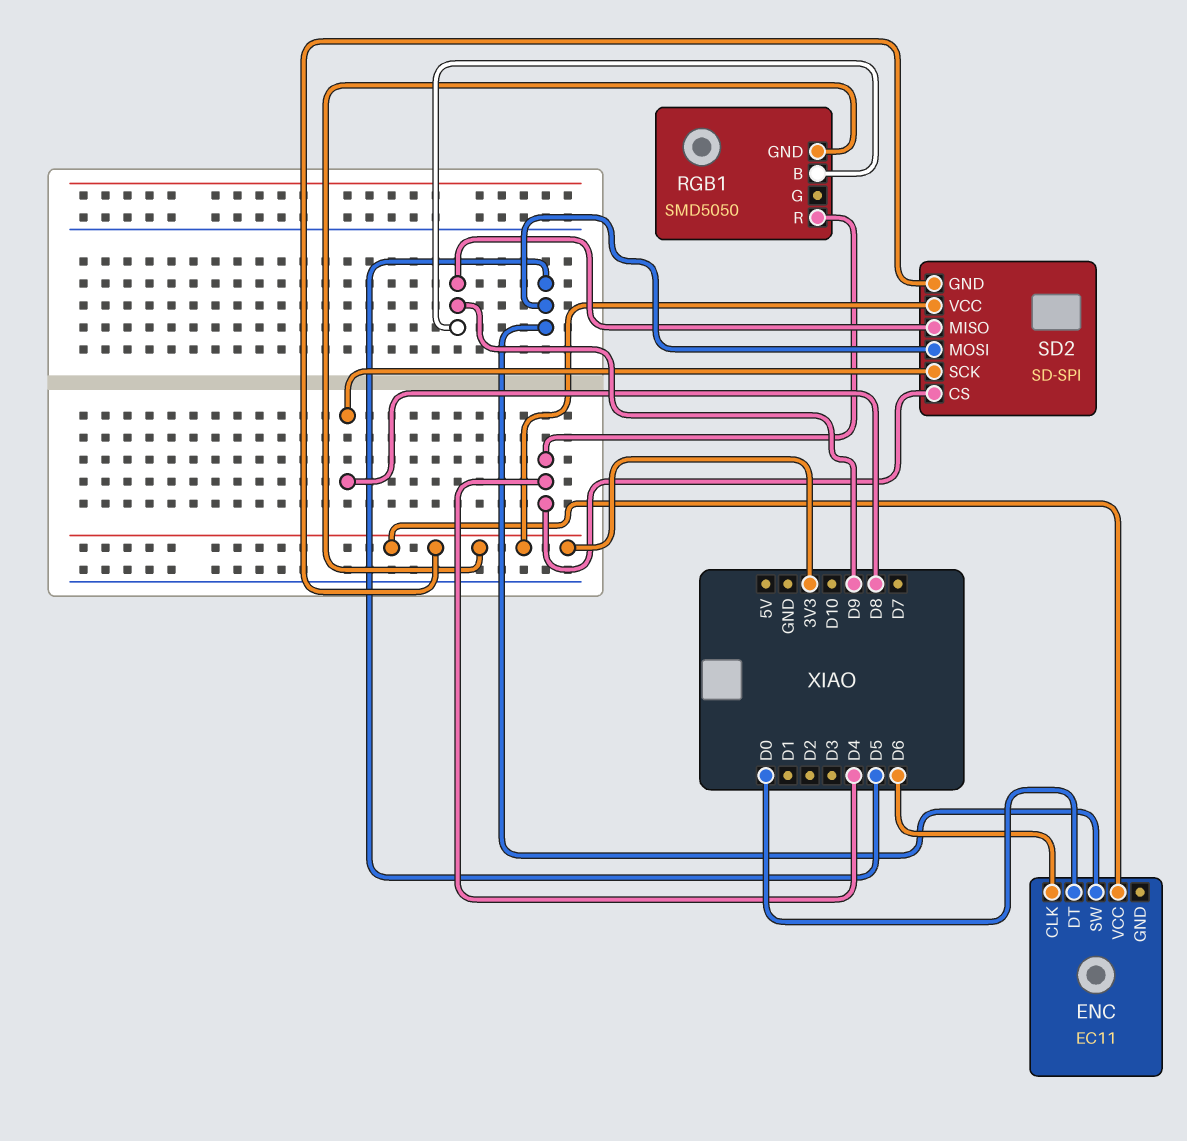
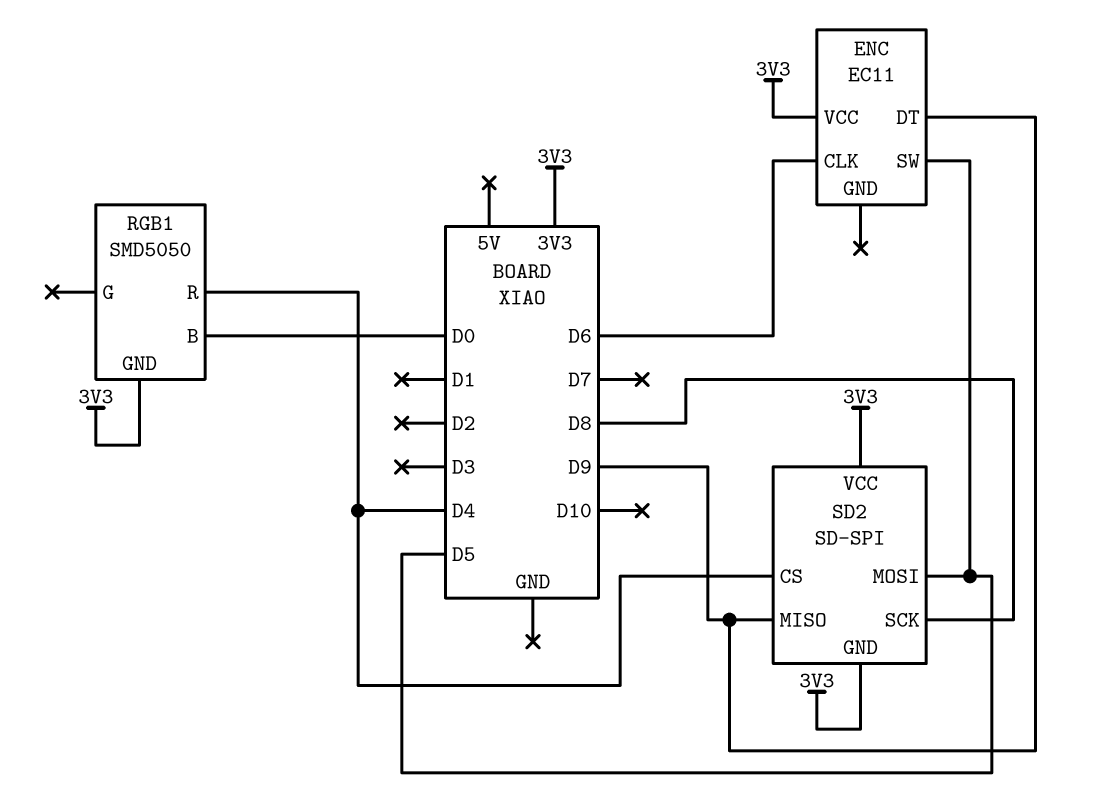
ENC pin DT: D0 -> D9
RGB1 pin B: D9 -> D0

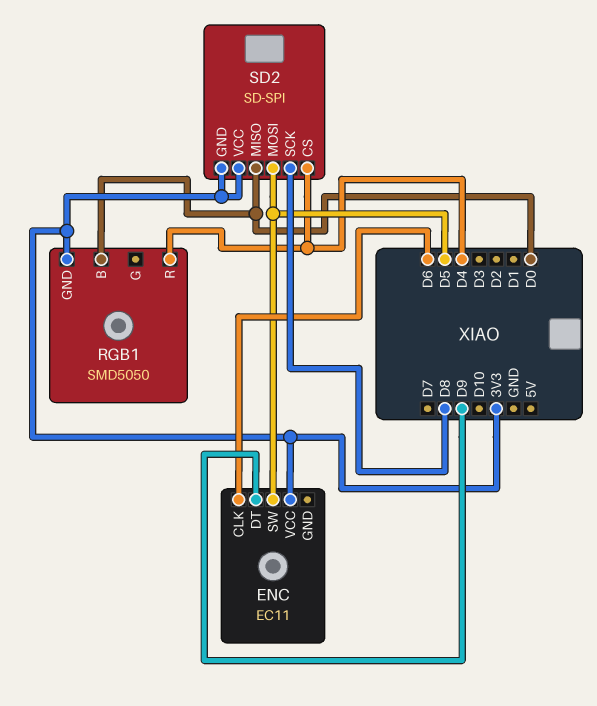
SD2 pin MISO: D9 -> D0

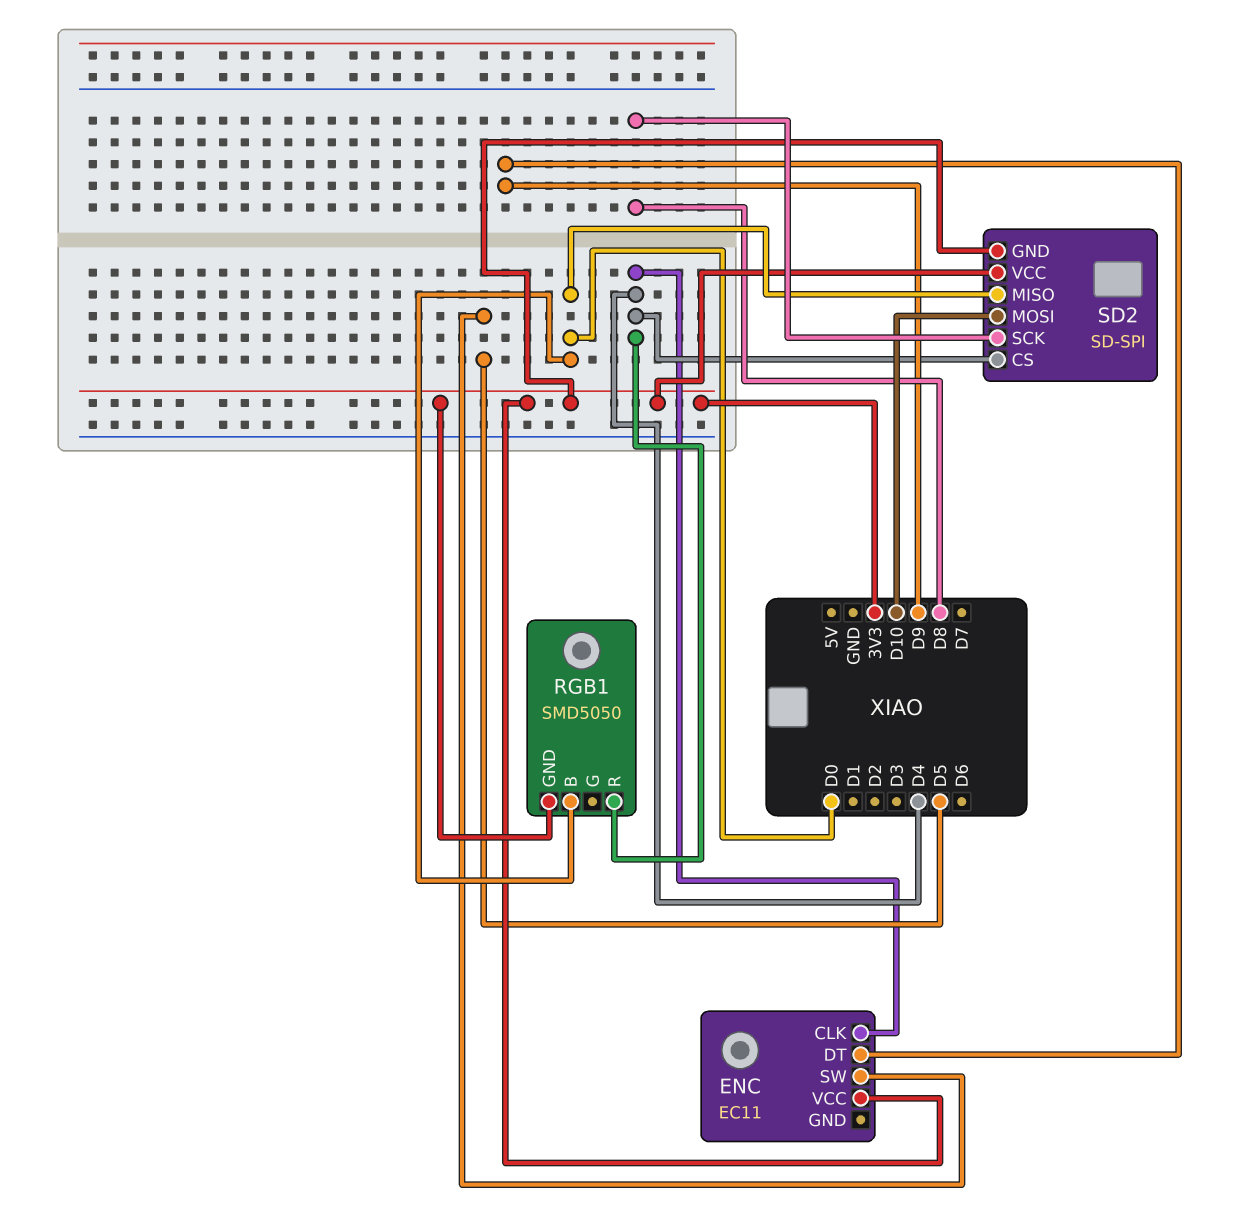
ENC pin CLK: D6 -> D4
SD2 pin MOSI: D5 -> D10

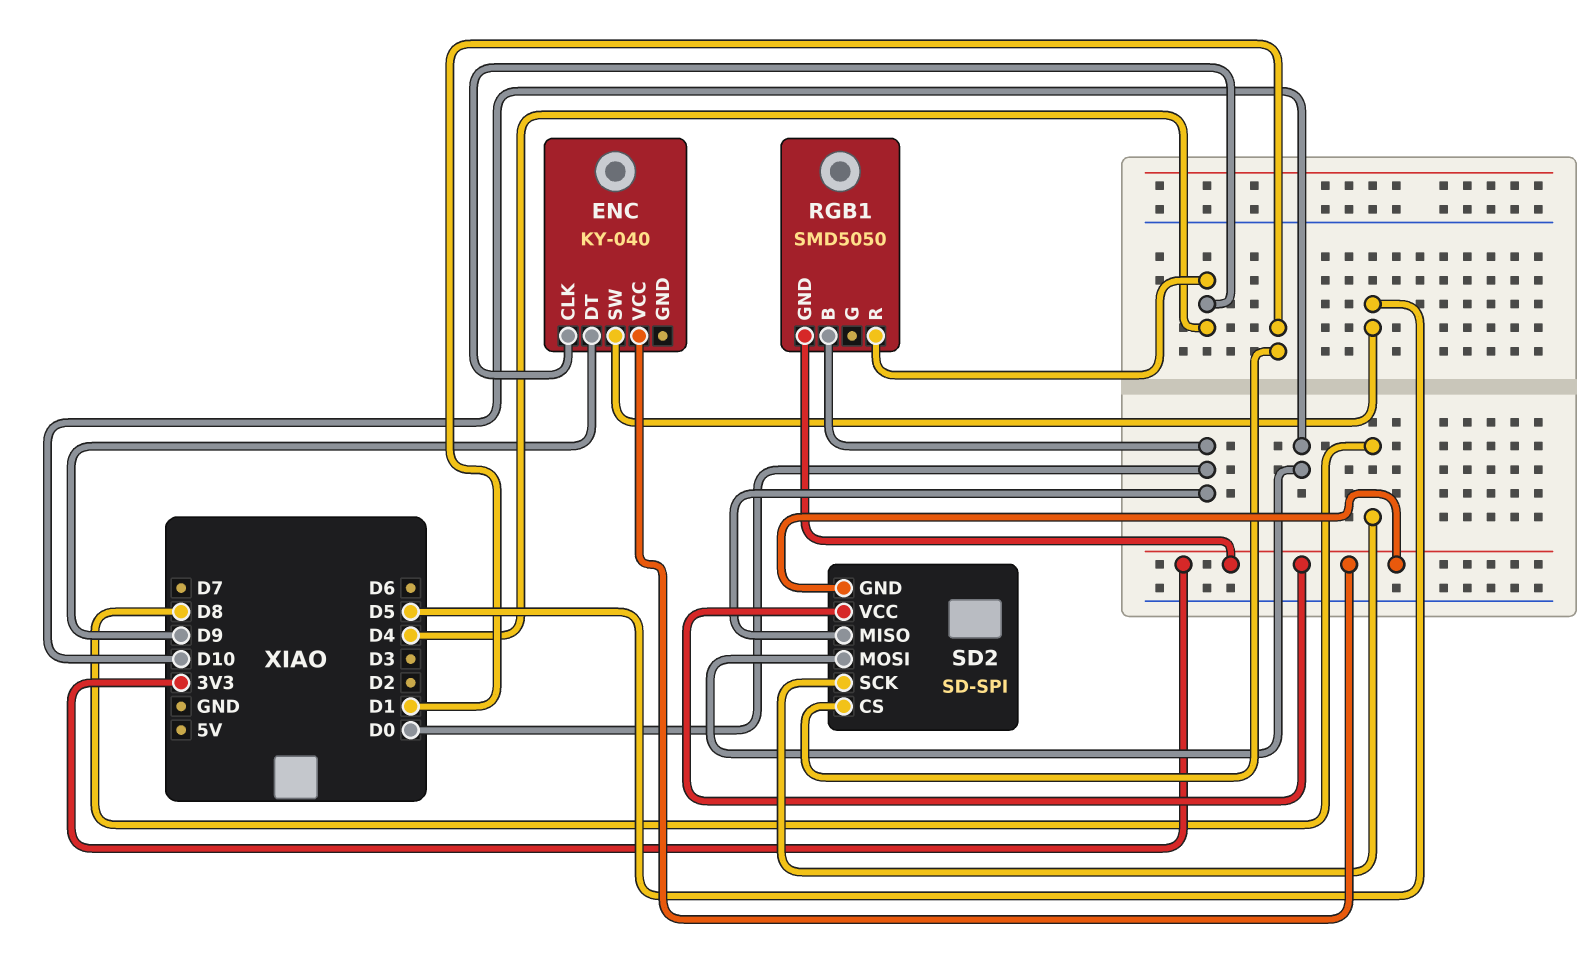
ENC: EC11 -> KY-040
SD2 pin CS: D4 -> D1

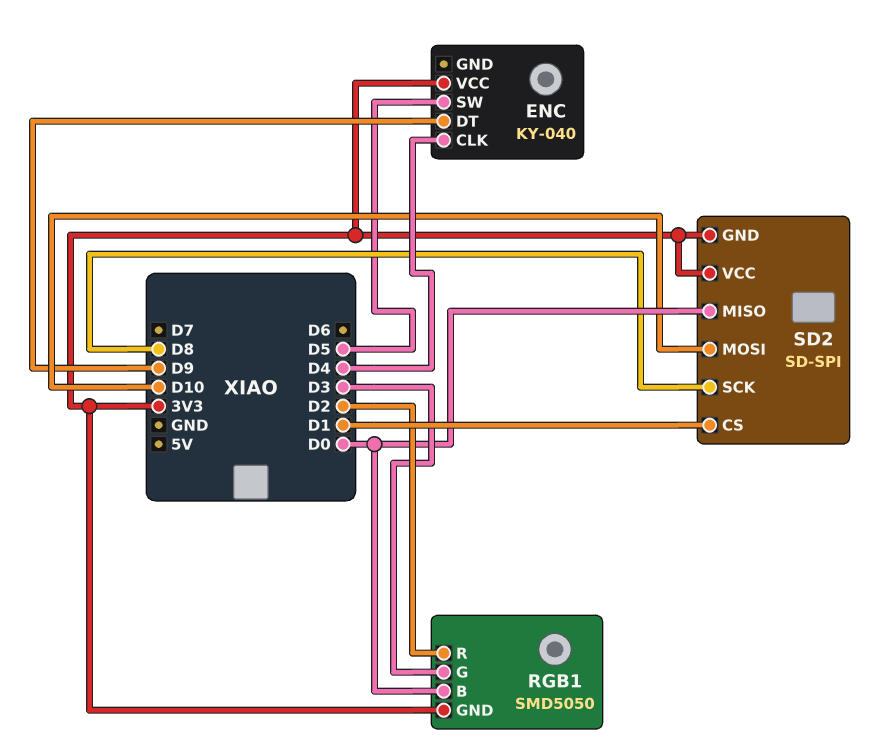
RGB1 pin G: none -> D3
RGB1 pin R: D4 -> D2

